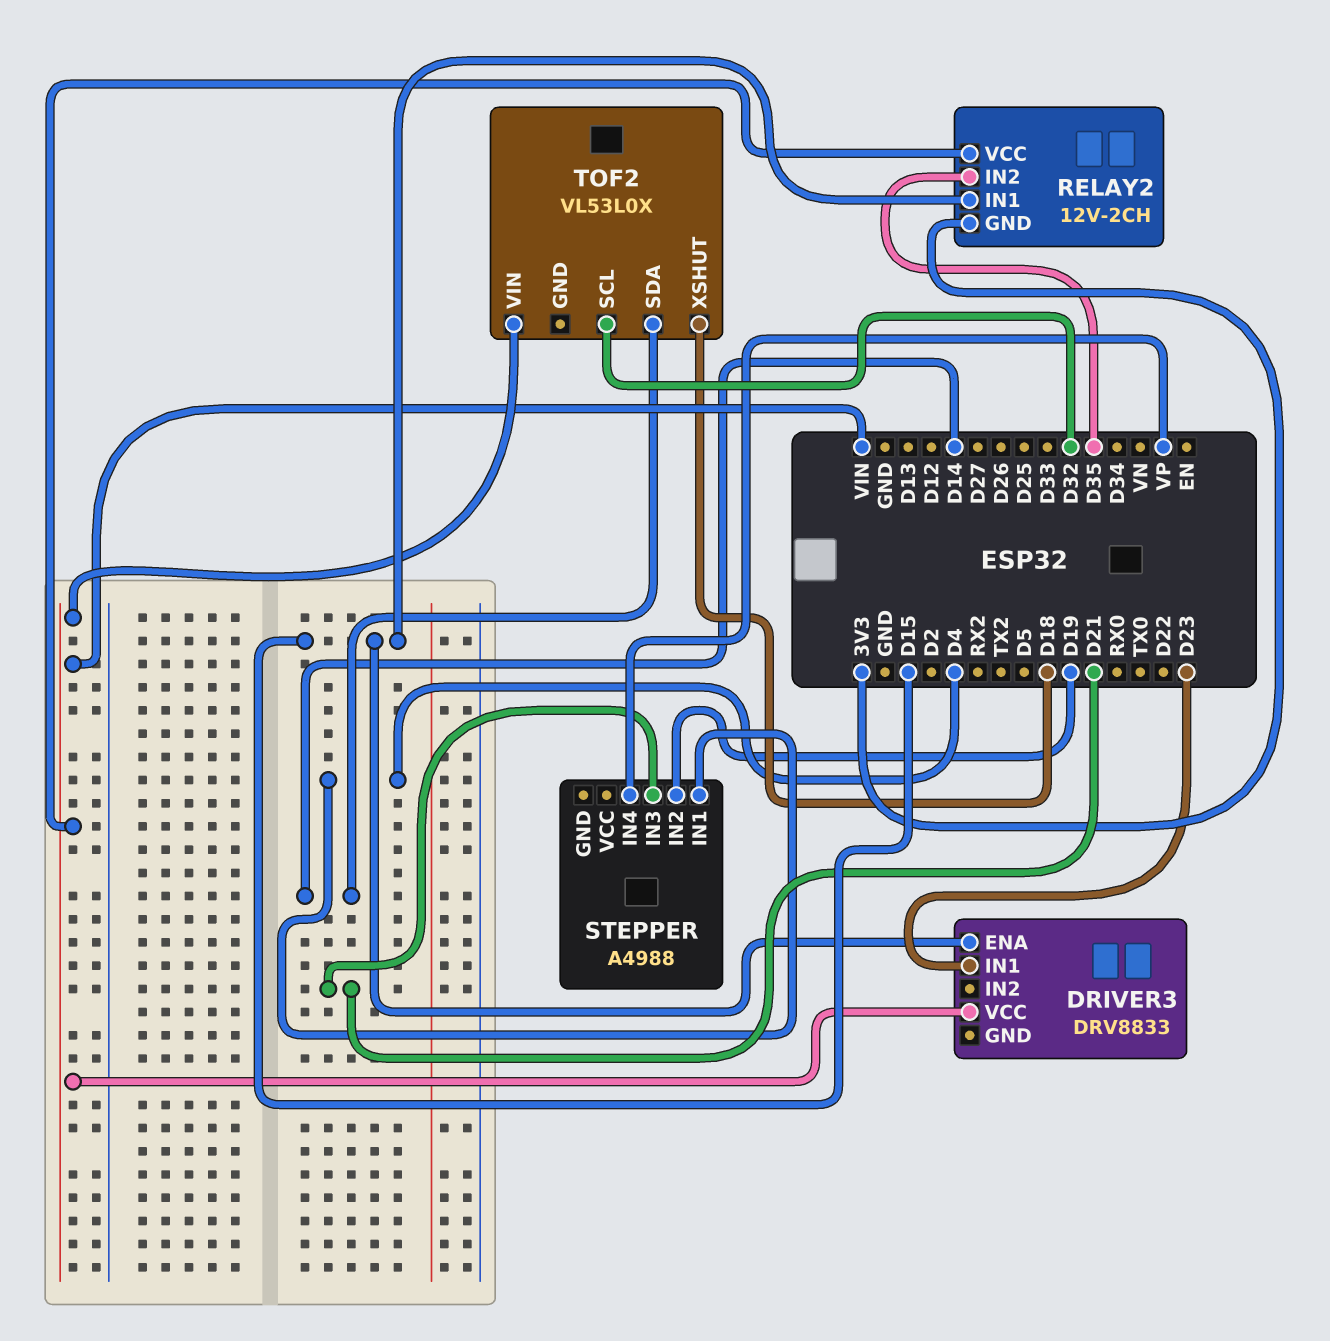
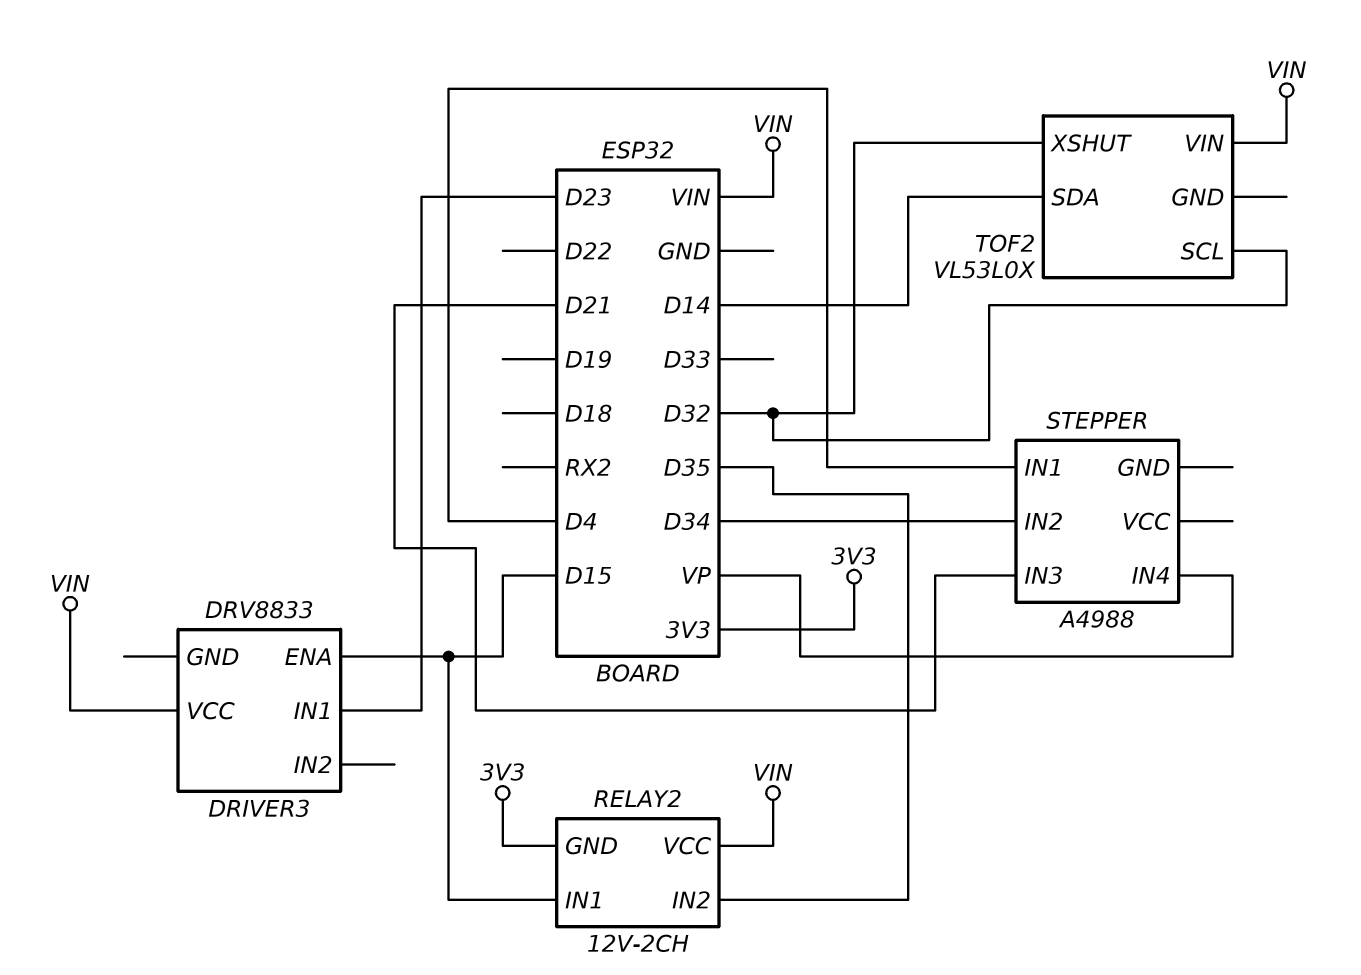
STEPPER pin IN2: D19 -> D34
TOF2 pin XSHUT: D18 -> D32

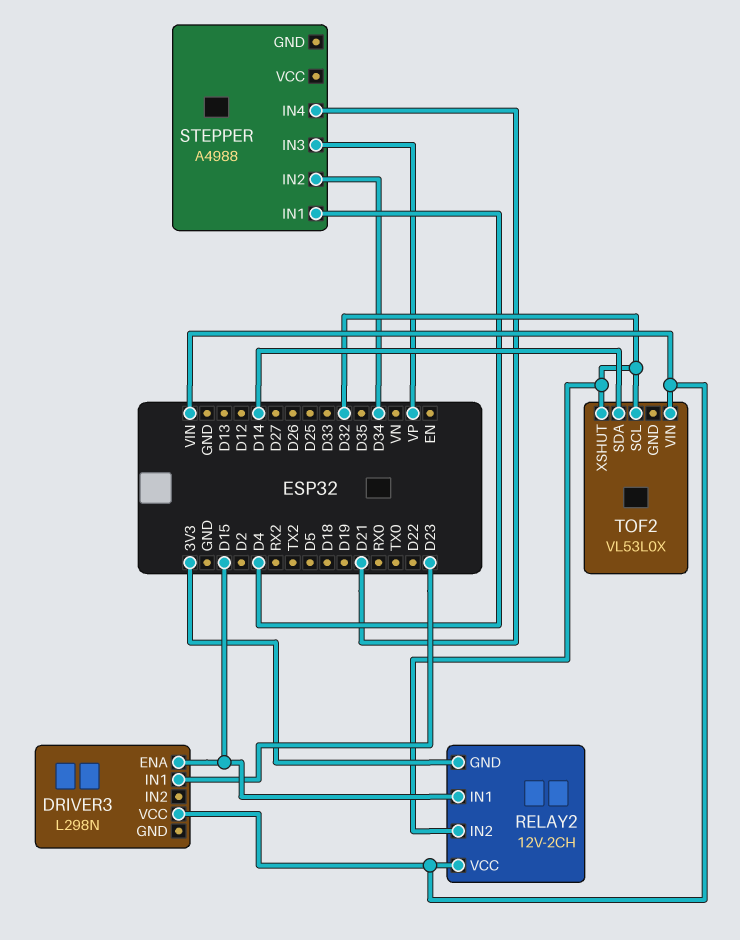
DRIVER3: DRV8833 -> L298N
RELAY2 pin IN2: D35 -> D32
STEPPER pin IN3: D21 -> VP
STEPPER pin IN4: VP -> D21

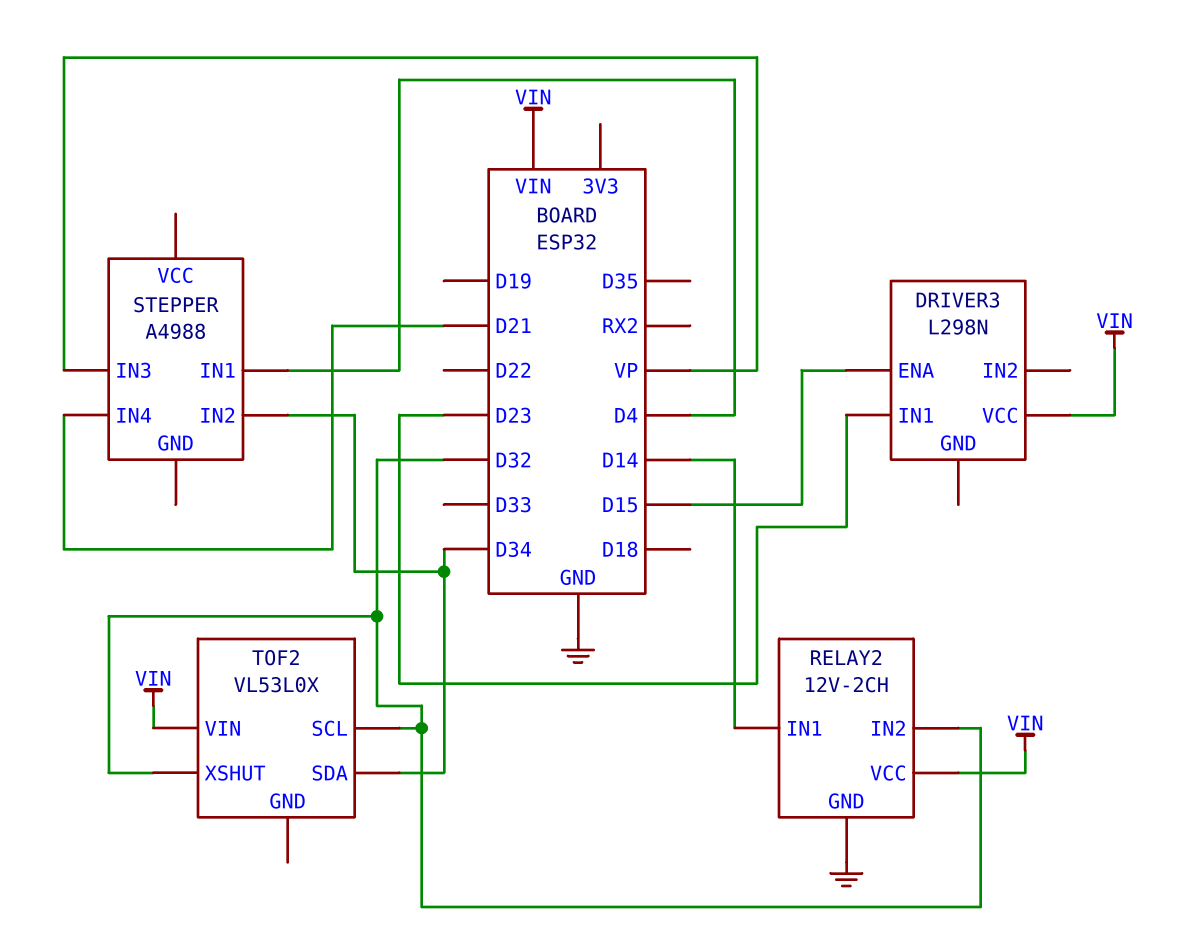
RELAY2 pin GND: 3V3 -> GND
RELAY2 pin IN1: D15 -> D14
TOF2 pin SDA: D14 -> D34

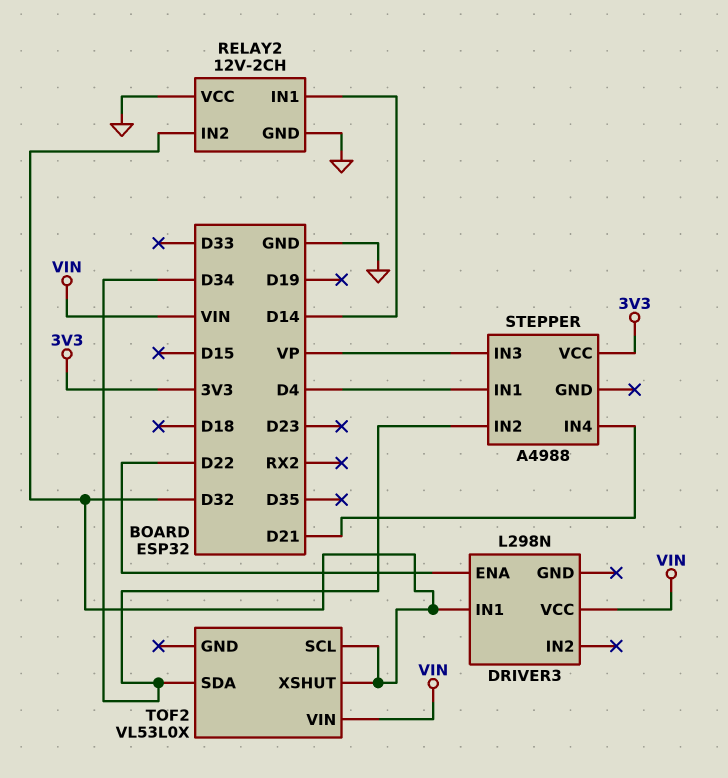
DRIVER3 pin ENA: D15 -> D22
DRIVER3 pin IN1: D23 -> D32
RELAY2 pin VCC: VIN -> GND
STEPPER pin VCC: none -> 3V3

